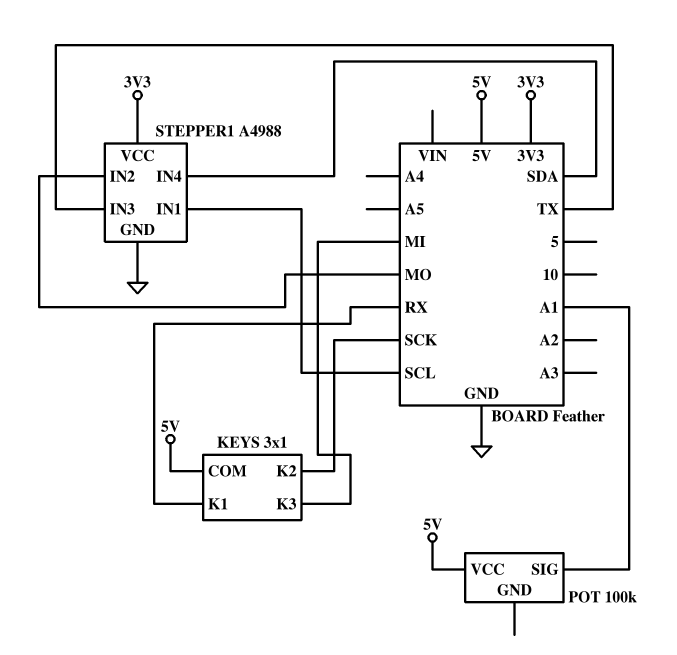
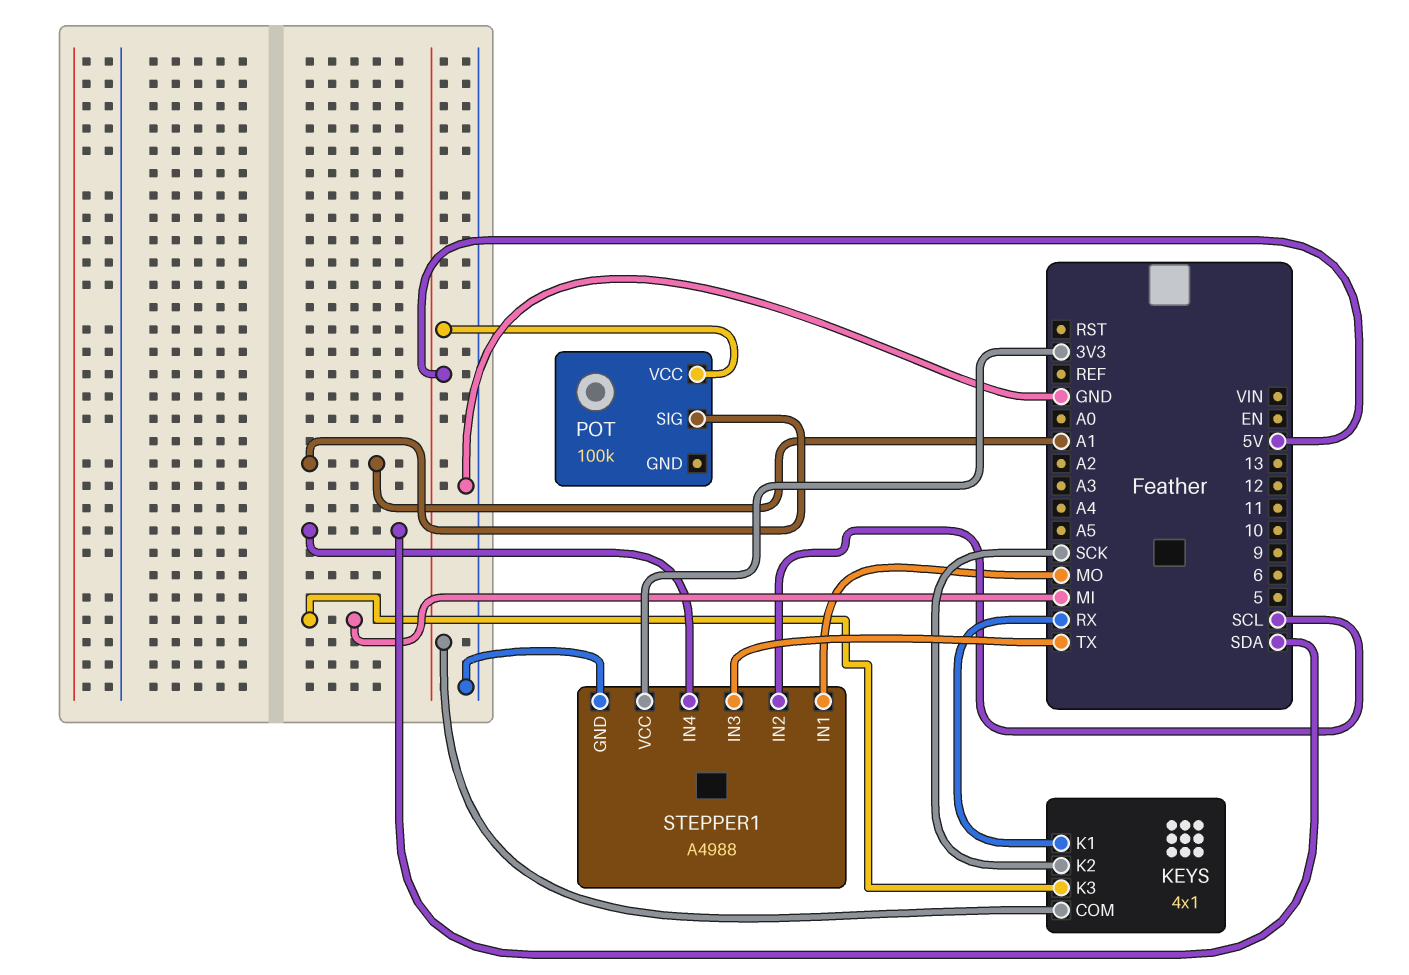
KEYS: 3x1 -> 4x1
STEPPER1 pin IN1: SCL -> MO
STEPPER1 pin IN2: MO -> SCL

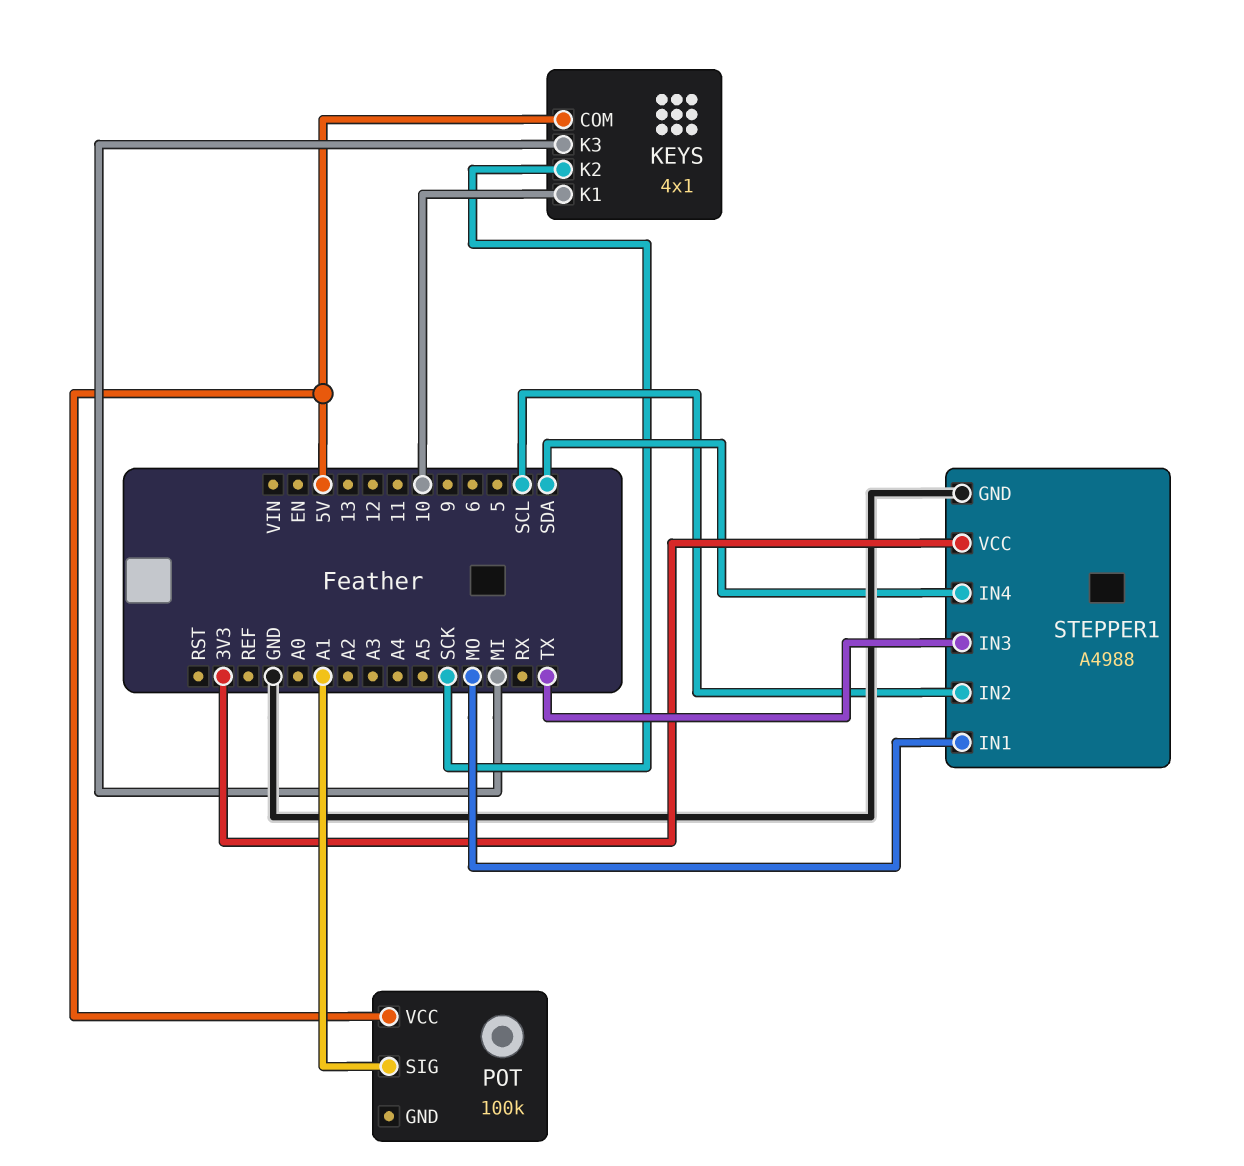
KEYS pin K1: RX -> 10

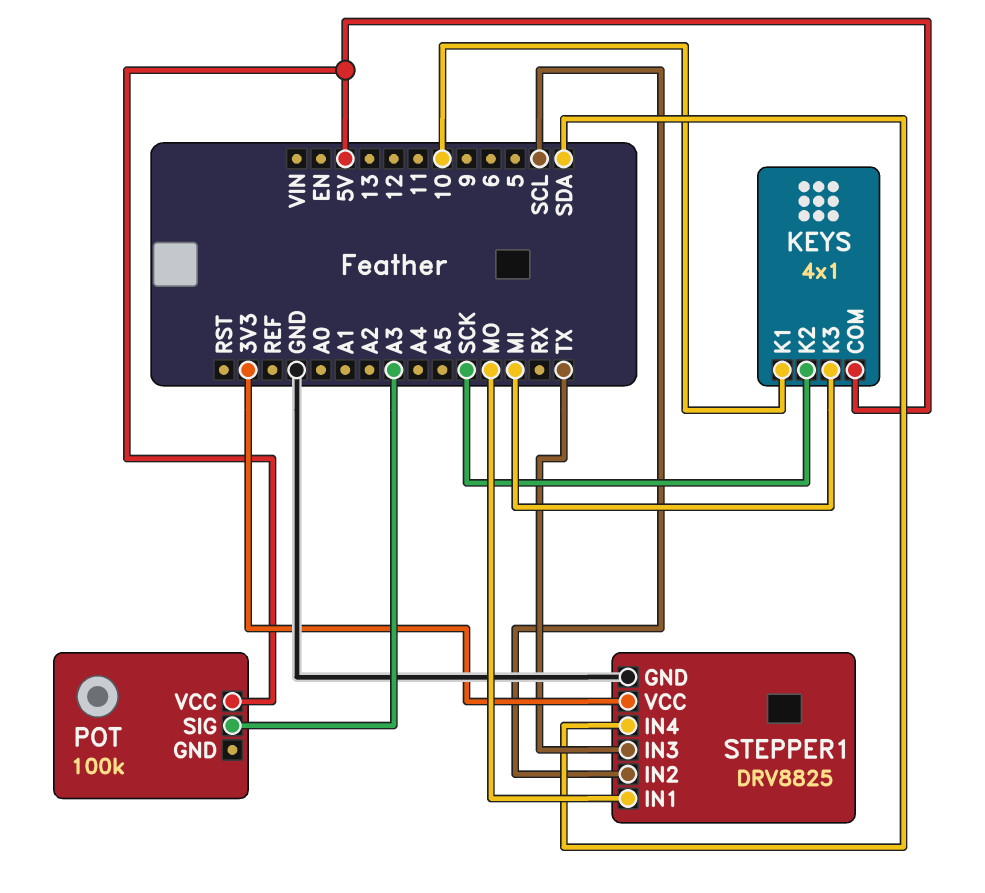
POT pin SIG: A1 -> A3
STEPPER1: A4988 -> DRV8825

